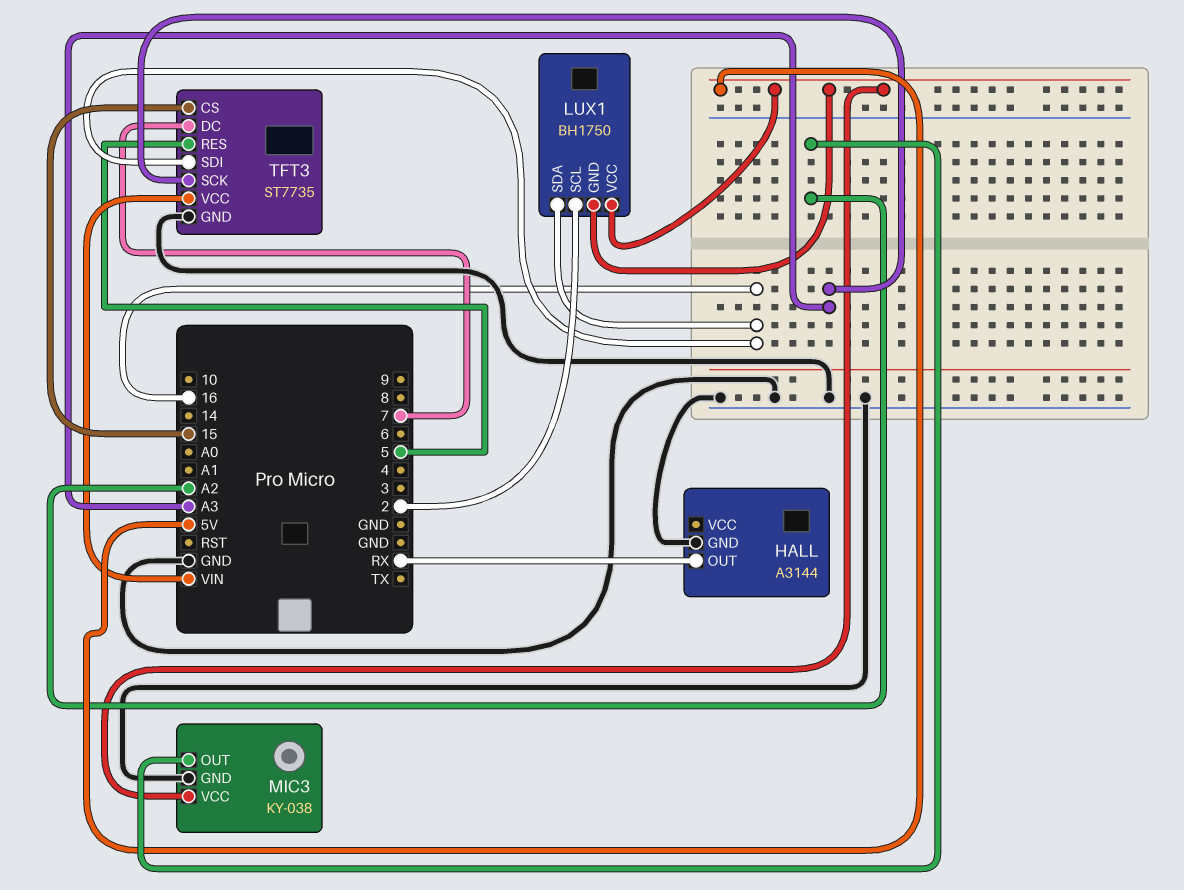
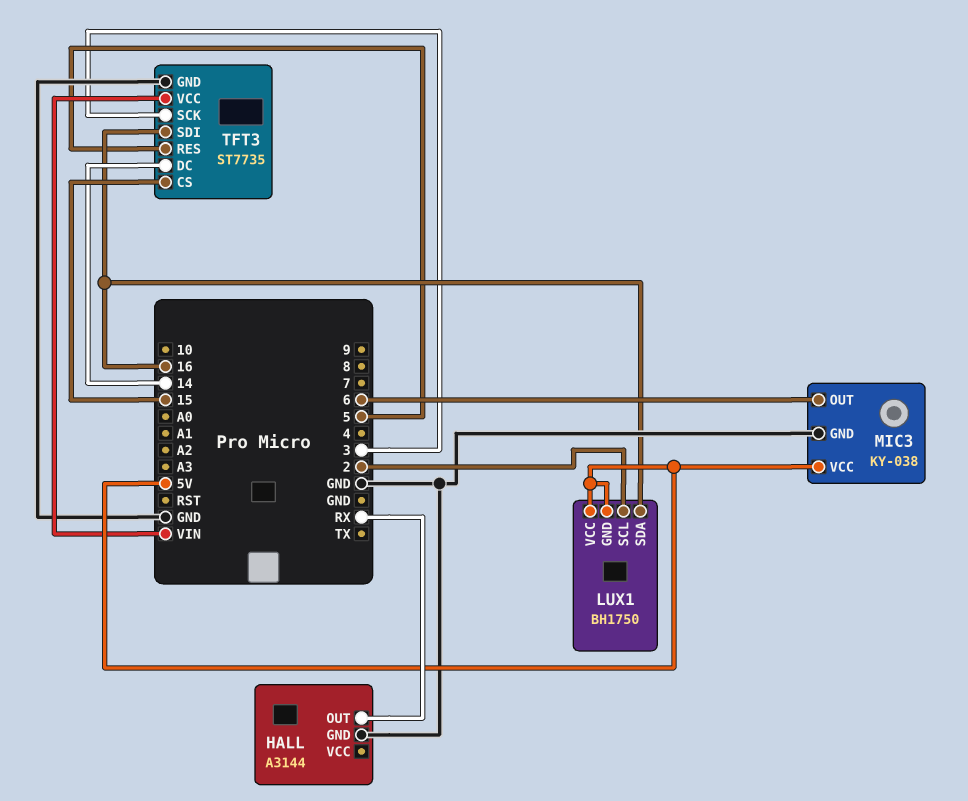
MIC3 pin OUT: A2 -> 6
TFT3 pin DC: 7 -> 14
TFT3 pin SCK: A3 -> 3

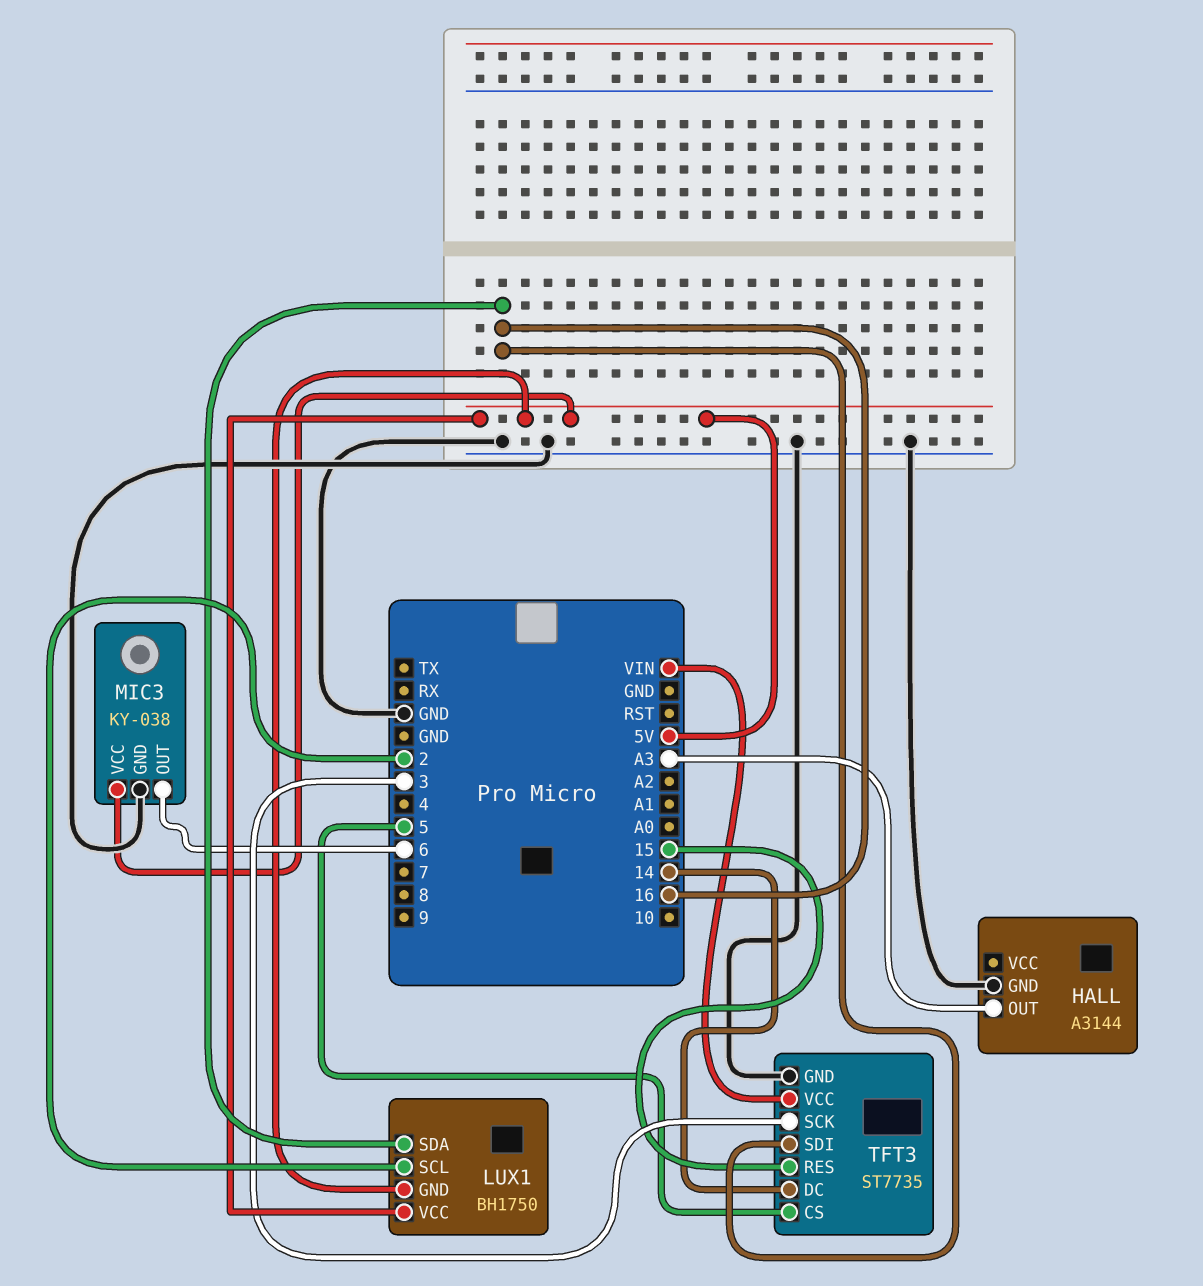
HALL pin OUT: RX -> A3
TFT3 pin CS: 15 -> 5
TFT3 pin RES: 5 -> 15

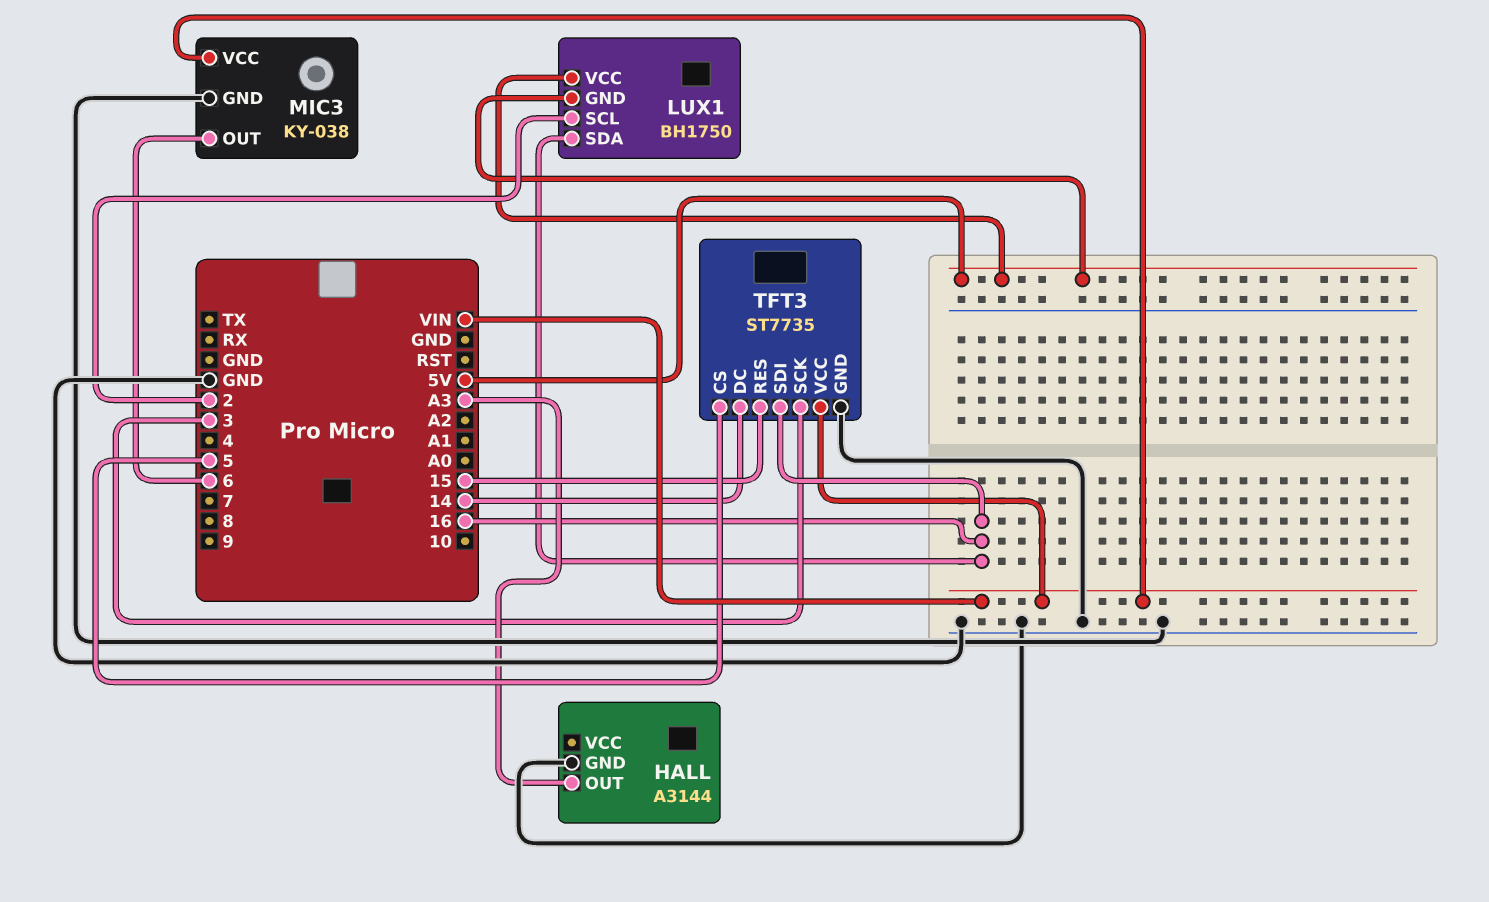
MIC3 pin VCC: 5V -> VIN

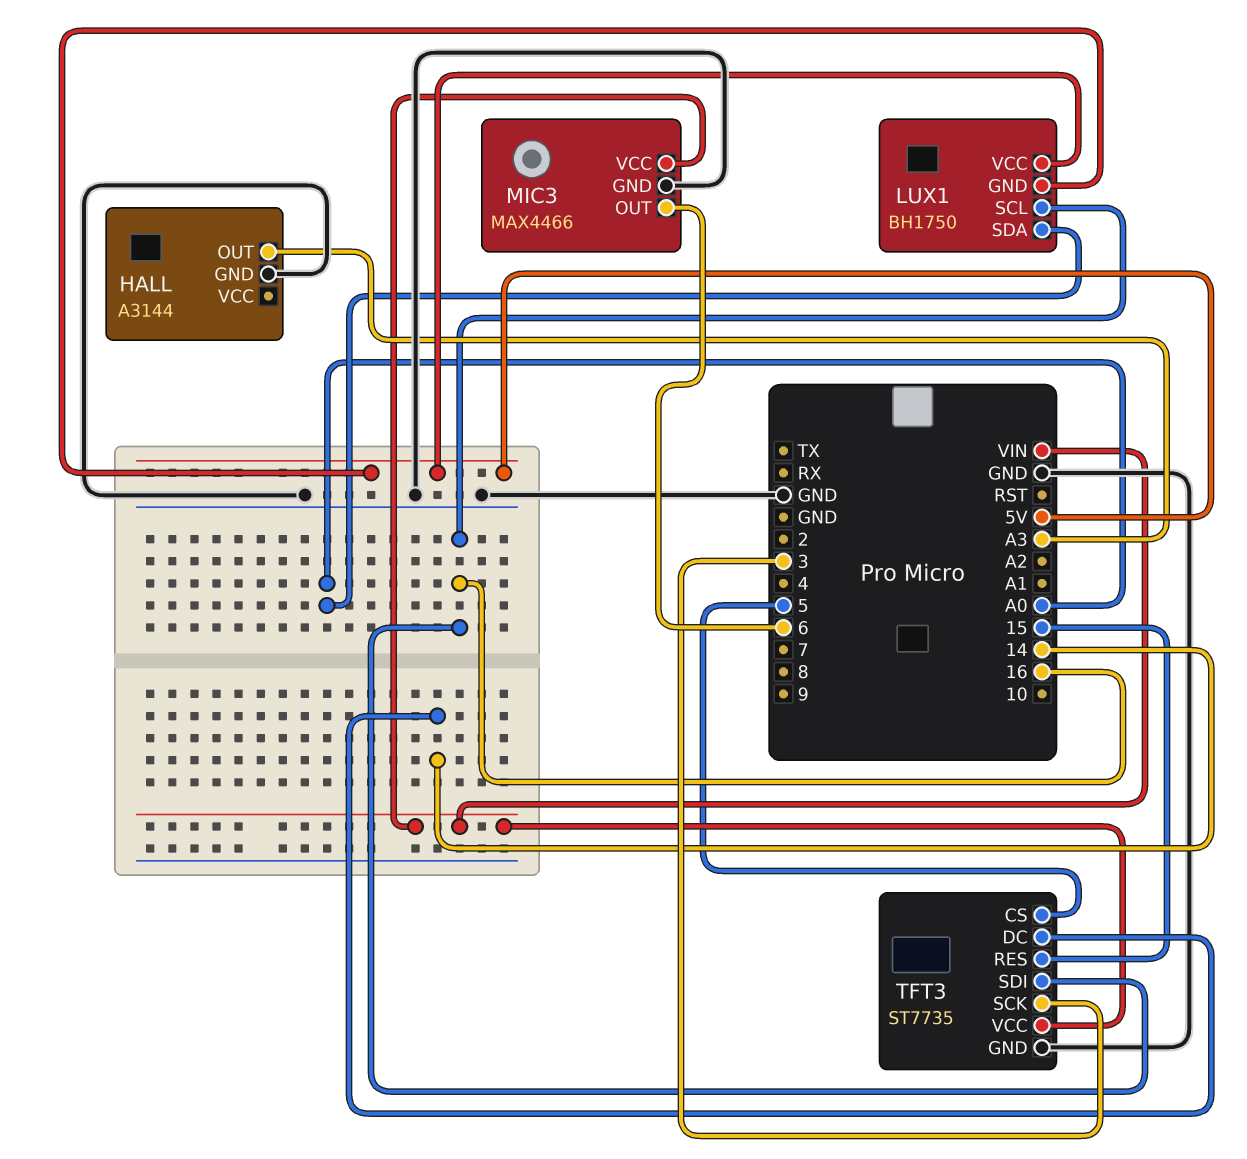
LUX1 pin SCL: 2 -> 16
LUX1 pin SDA: 16 -> A0
MIC3: KY-038 -> MAX4466

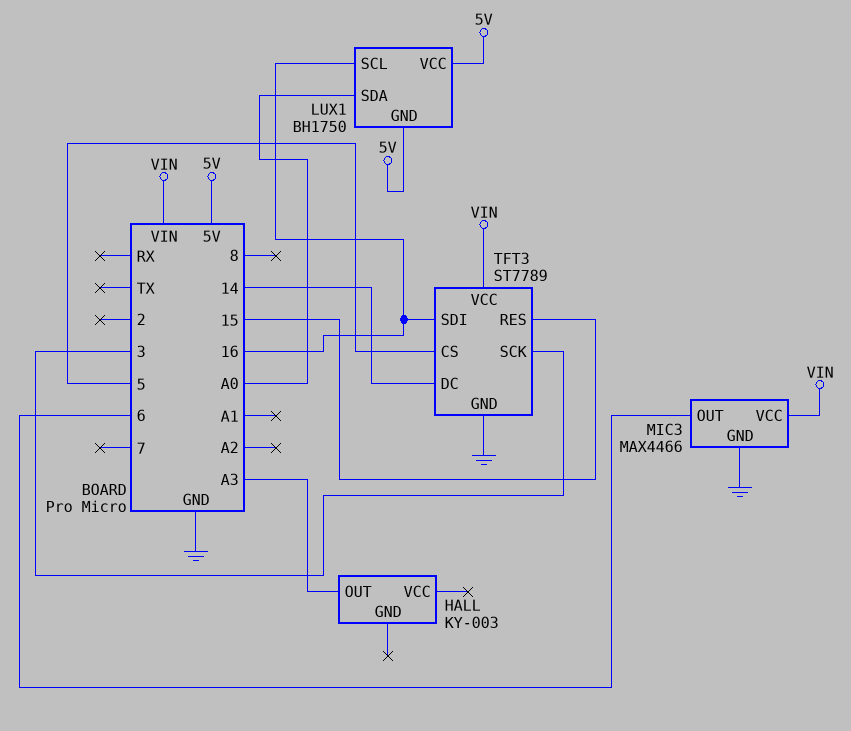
HALL: A3144 -> KY-003
HALL pin GND: GND -> none
TFT3: ST7735 -> ST7789

